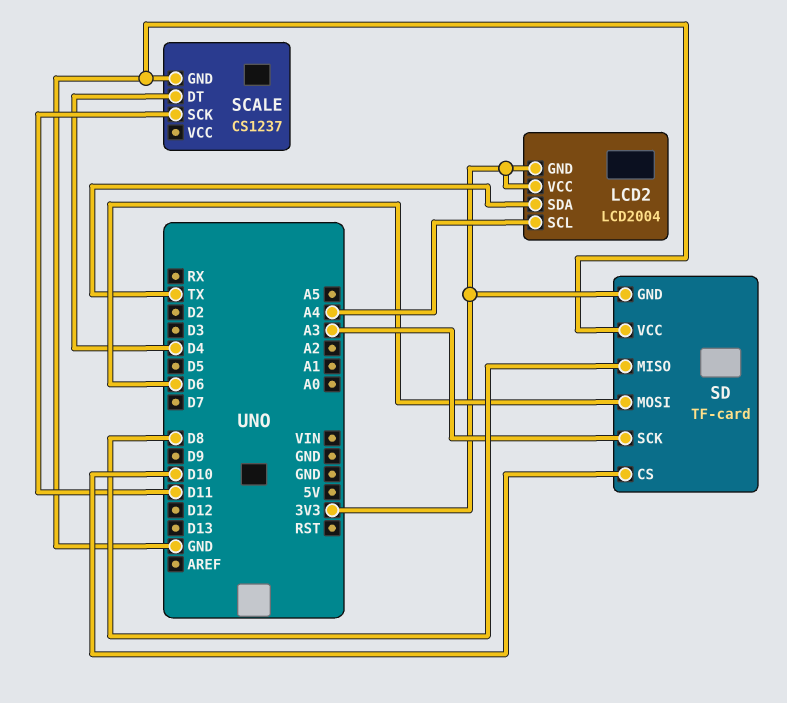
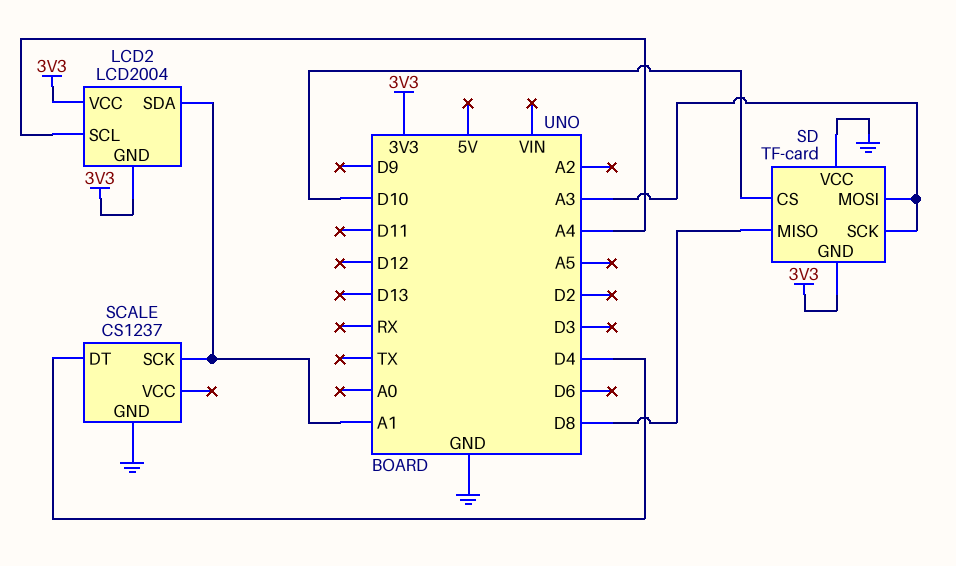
LCD2 pin SDA: TX -> A1
SCALE pin SCK: D11 -> A1
SD pin MOSI: D6 -> A3

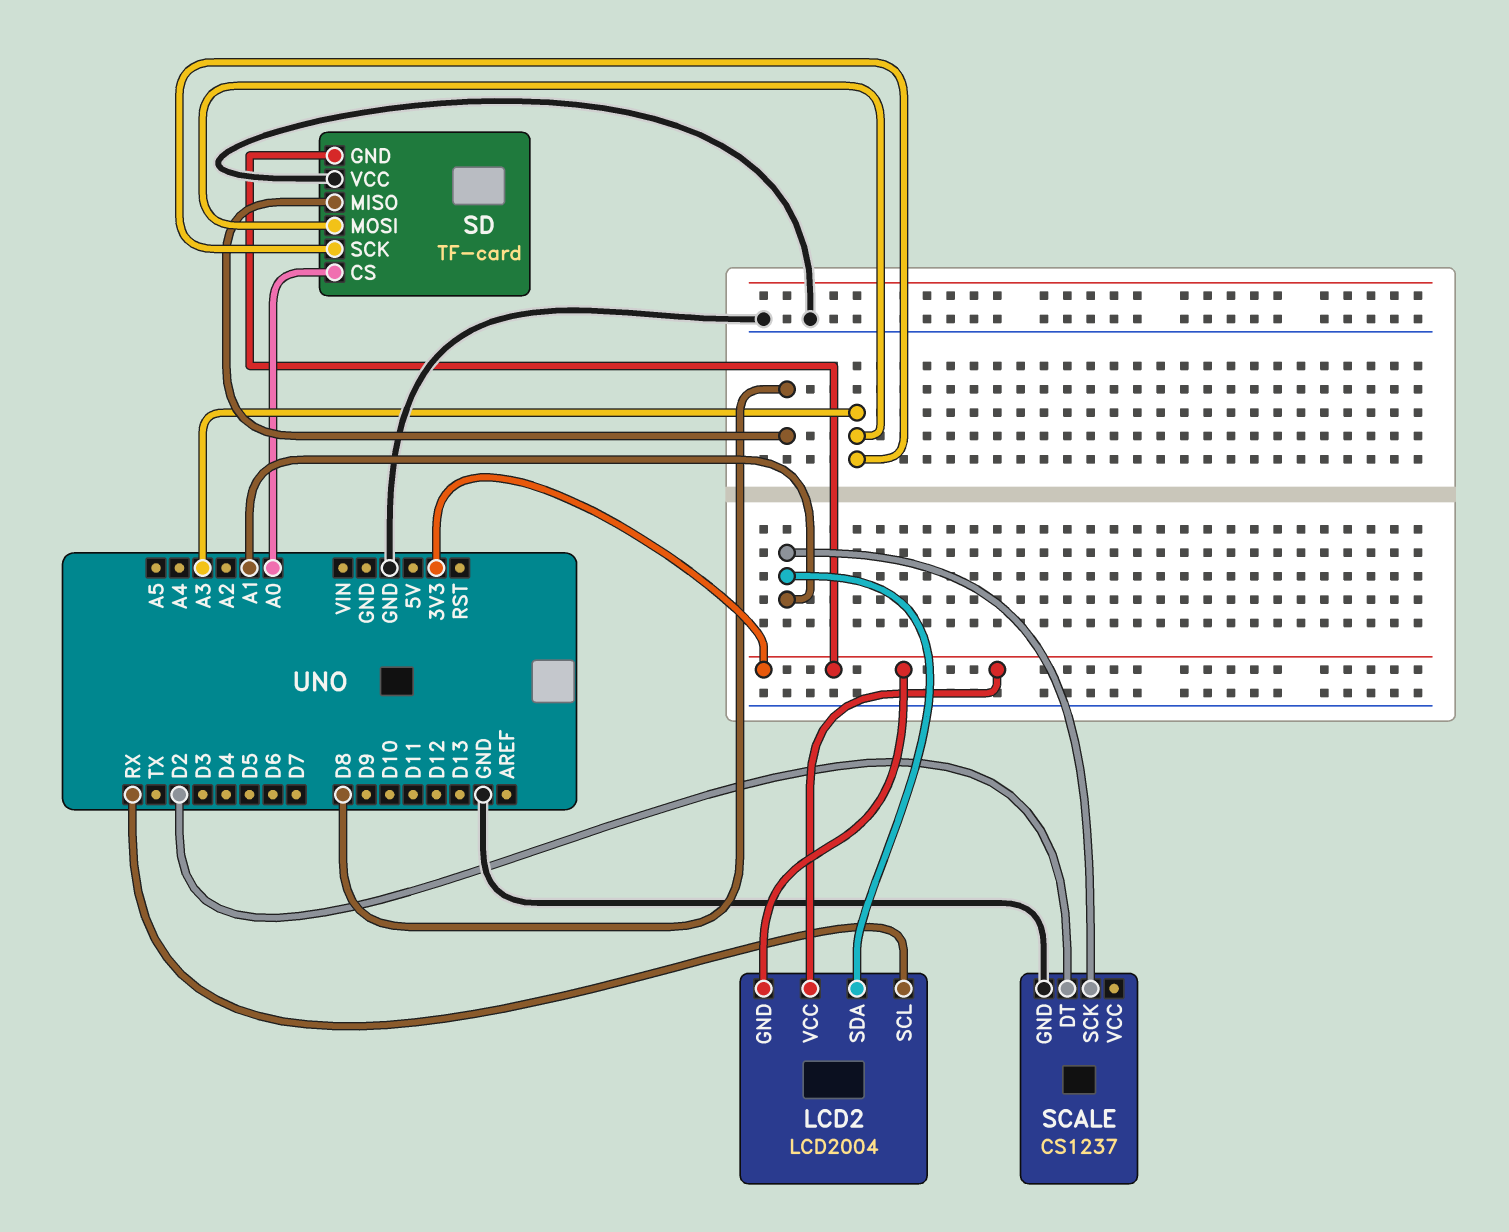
LCD2 pin SCL: A4 -> RX
SCALE pin DT: D4 -> D2
SD pin CS: D10 -> A0

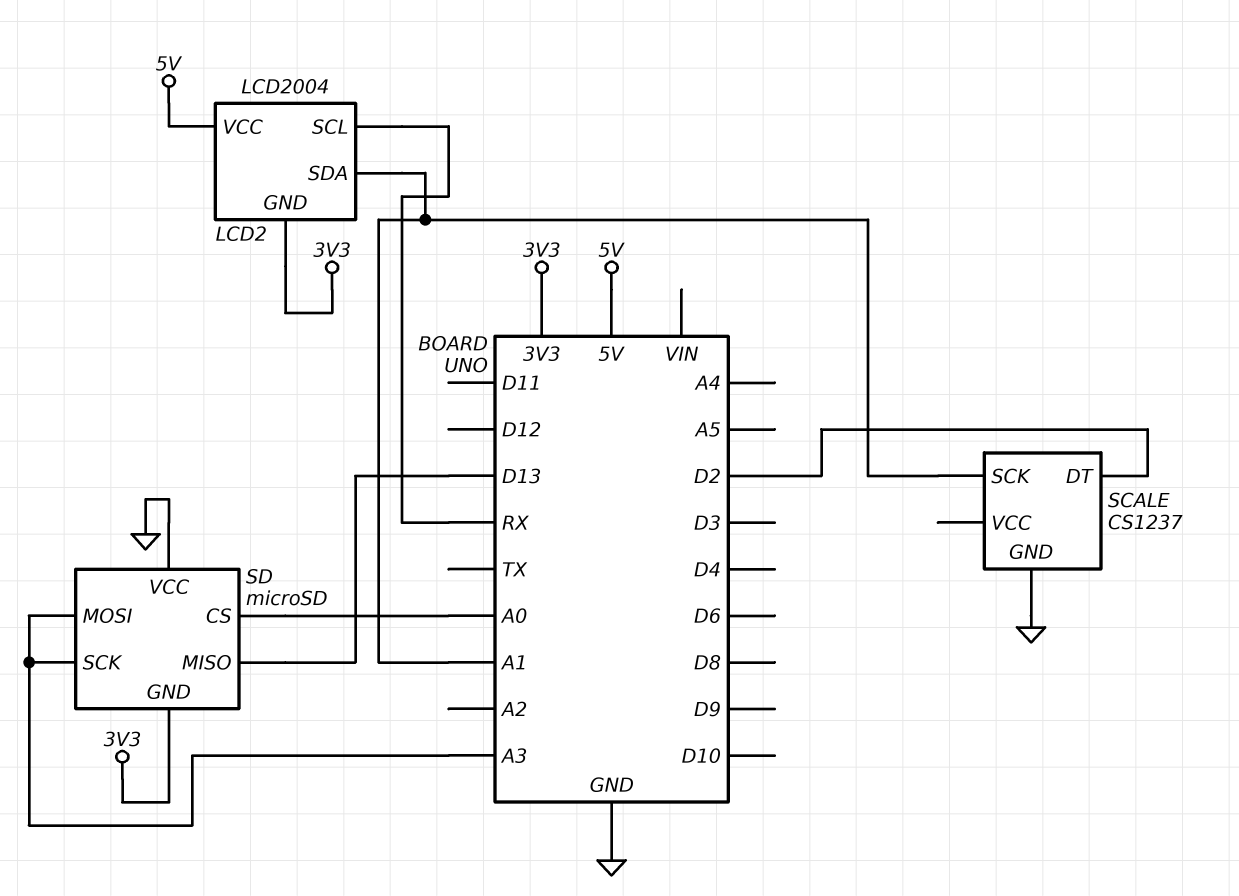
LCD2 pin VCC: 3V3 -> 5V
SD: TF-card -> microSD
SD pin MISO: D8 -> D13

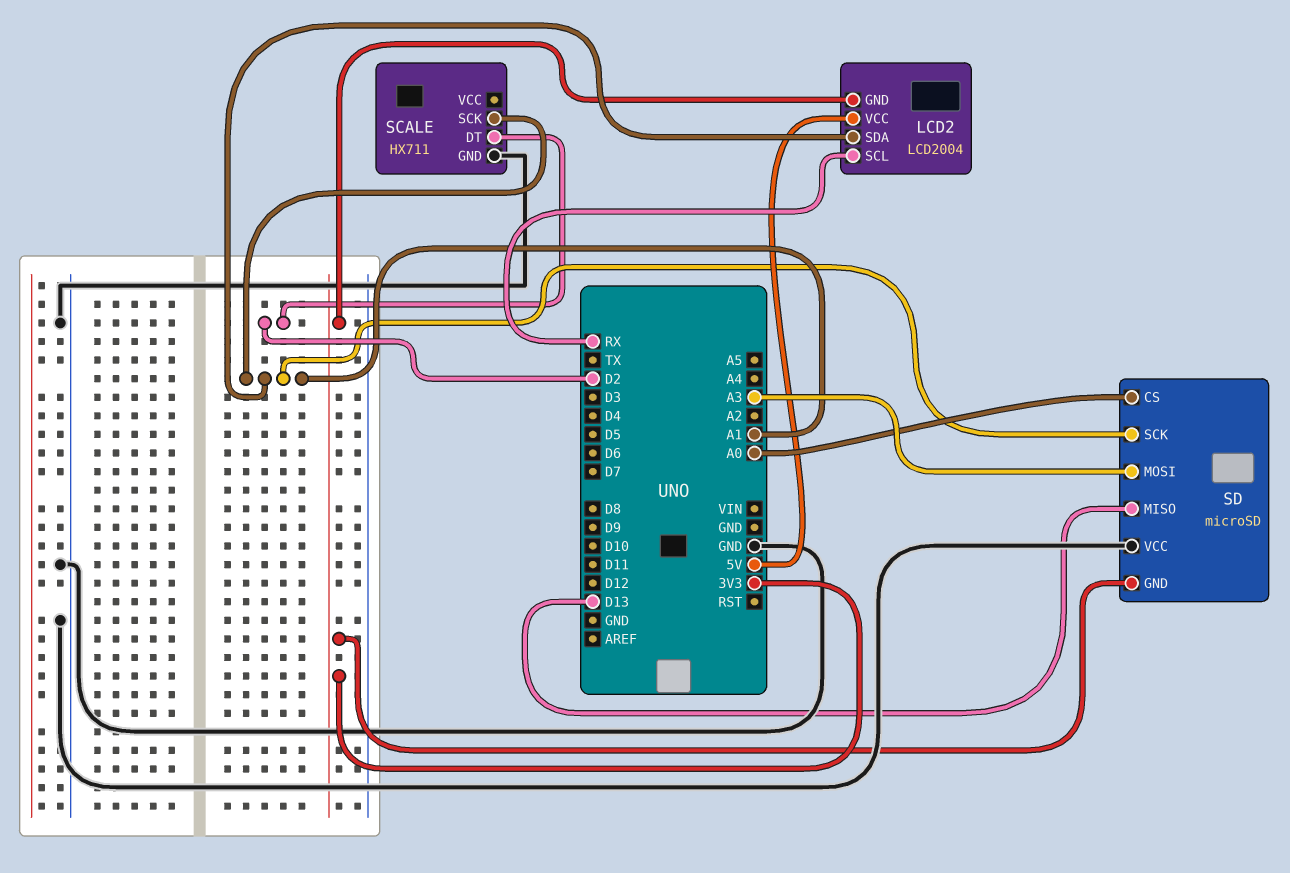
SCALE: CS1237 -> HX711
SD pin SCK: A3 -> A1

